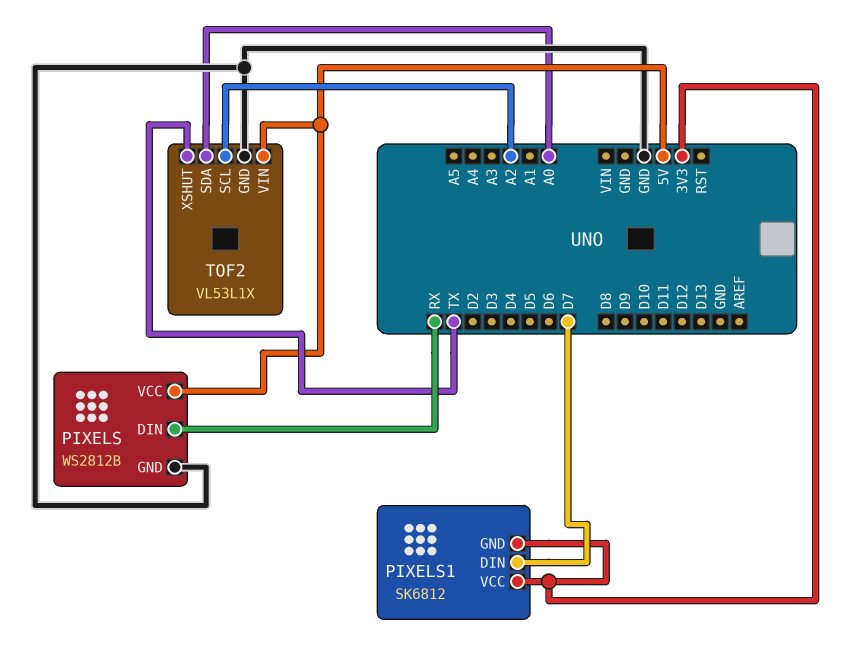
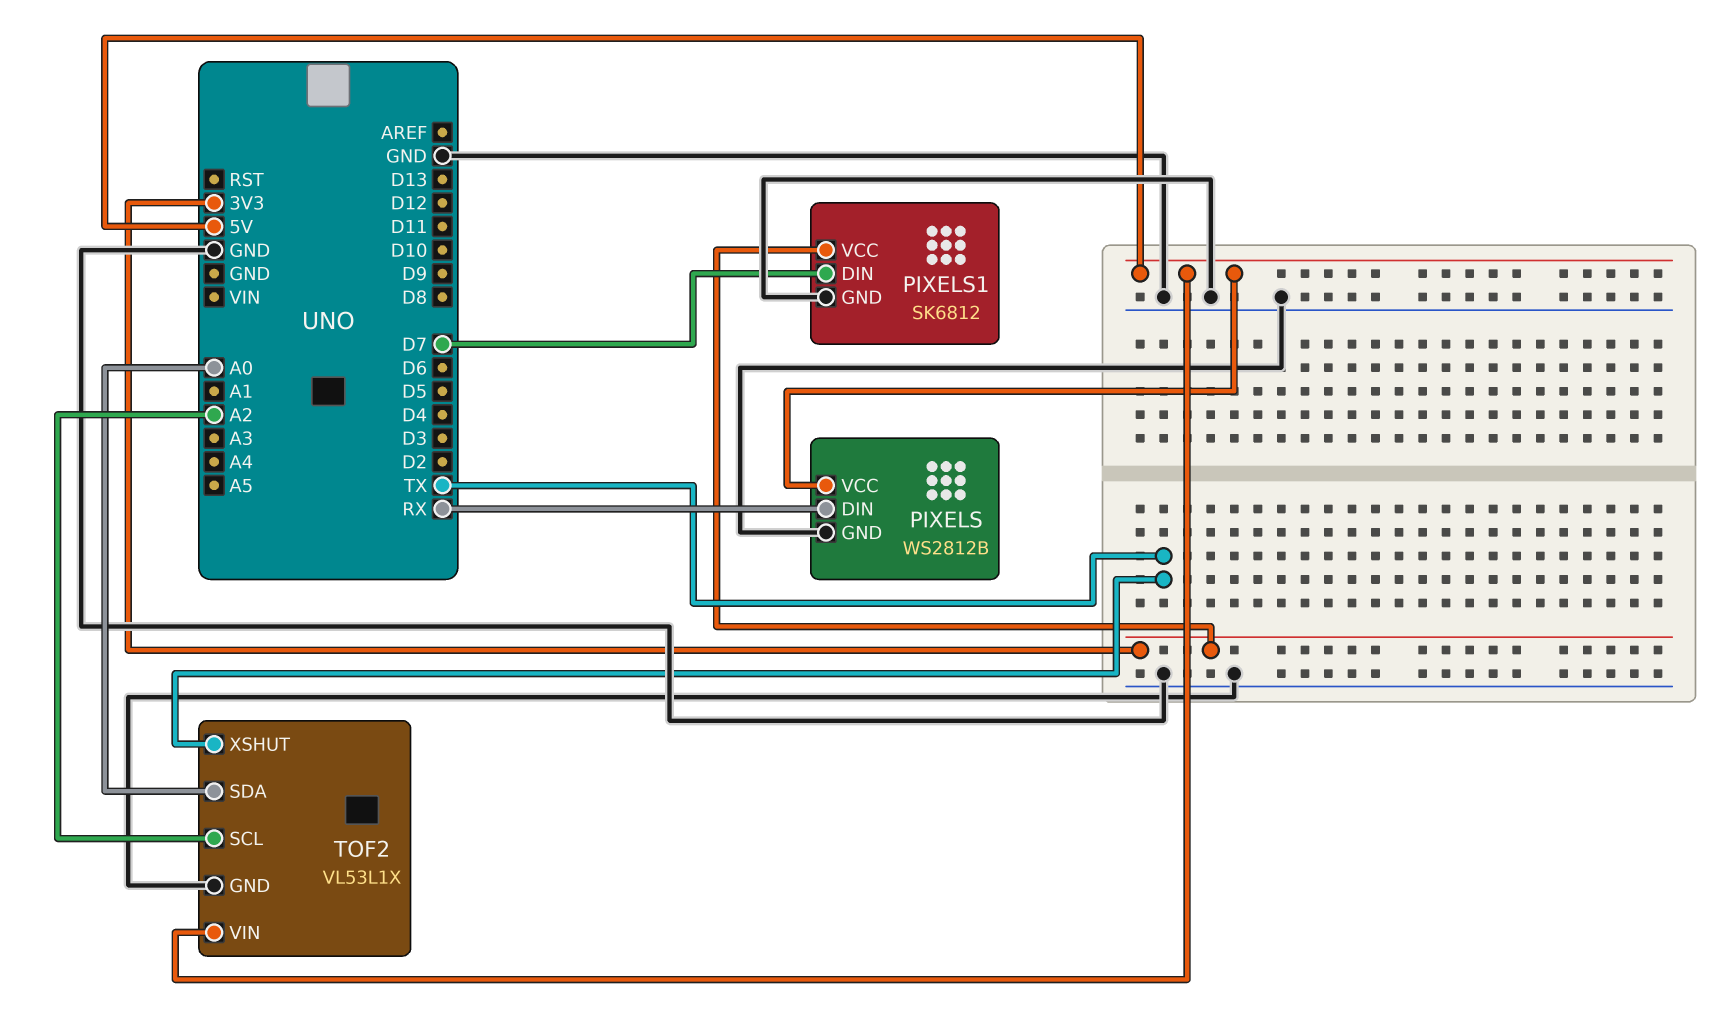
PIXELS1 pin GND: 3V3 -> GND

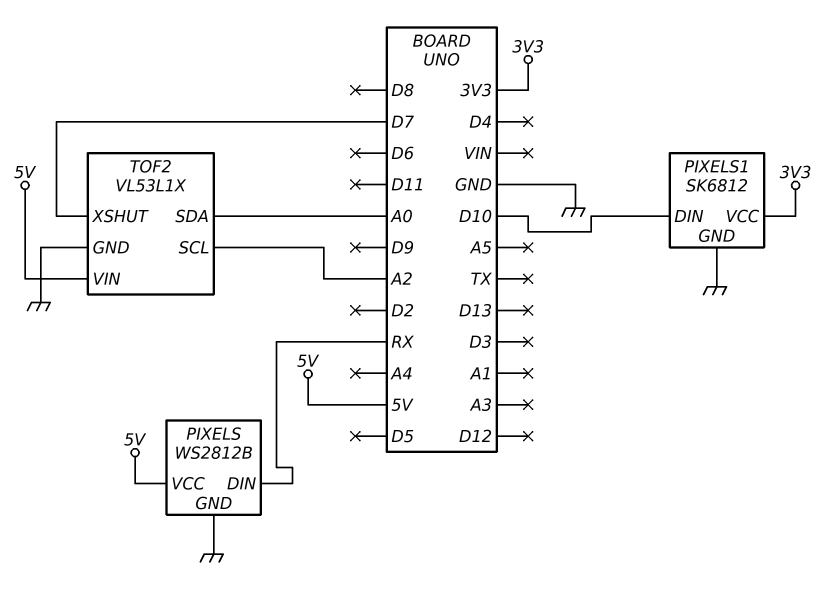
PIXELS1 pin DIN: D7 -> D10
TOF2 pin XSHUT: TX -> D7

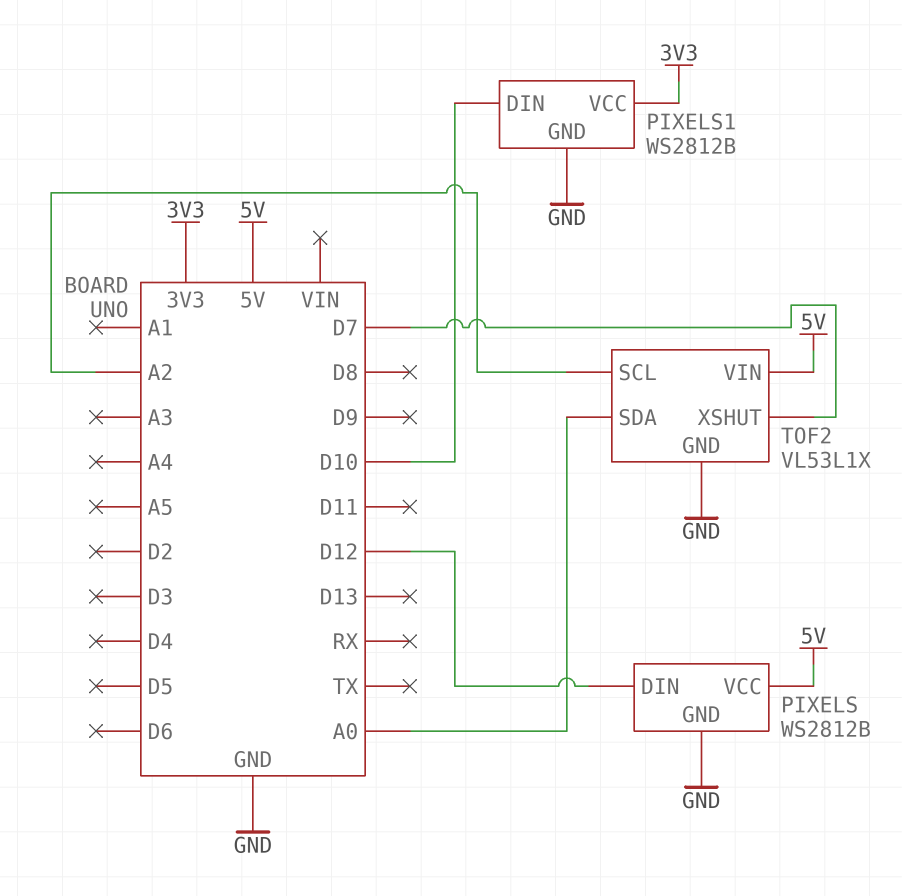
PIXELS pin DIN: RX -> D12
PIXELS1: SK6812 -> WS2812B

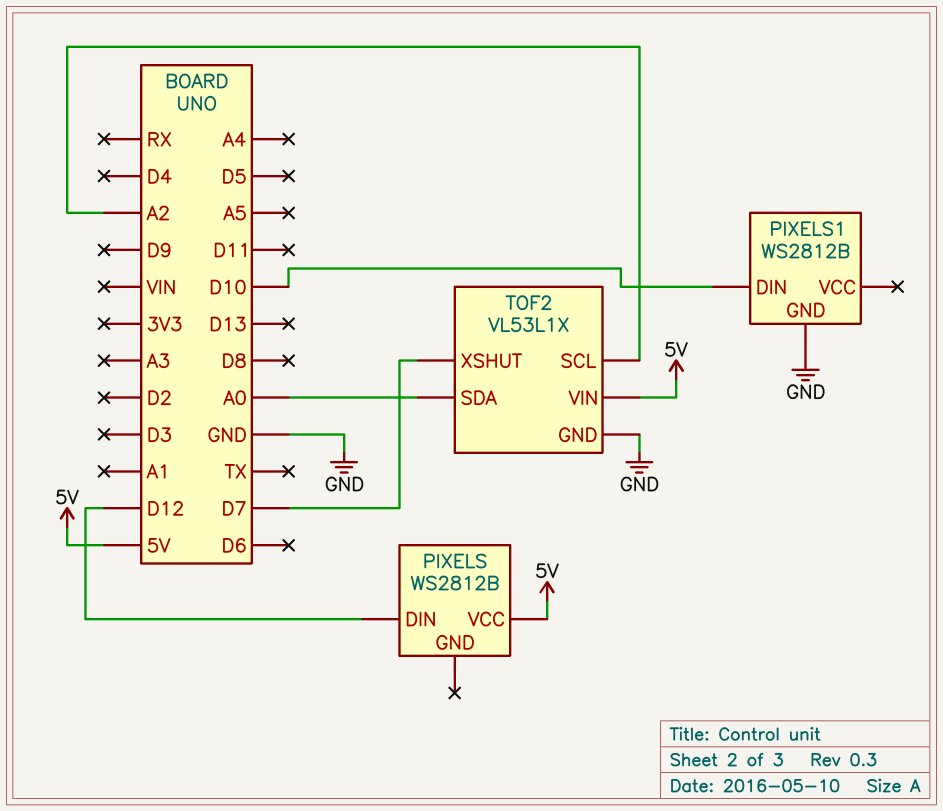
PIXELS pin GND: GND -> none
PIXELS1 pin VCC: 3V3 -> none

